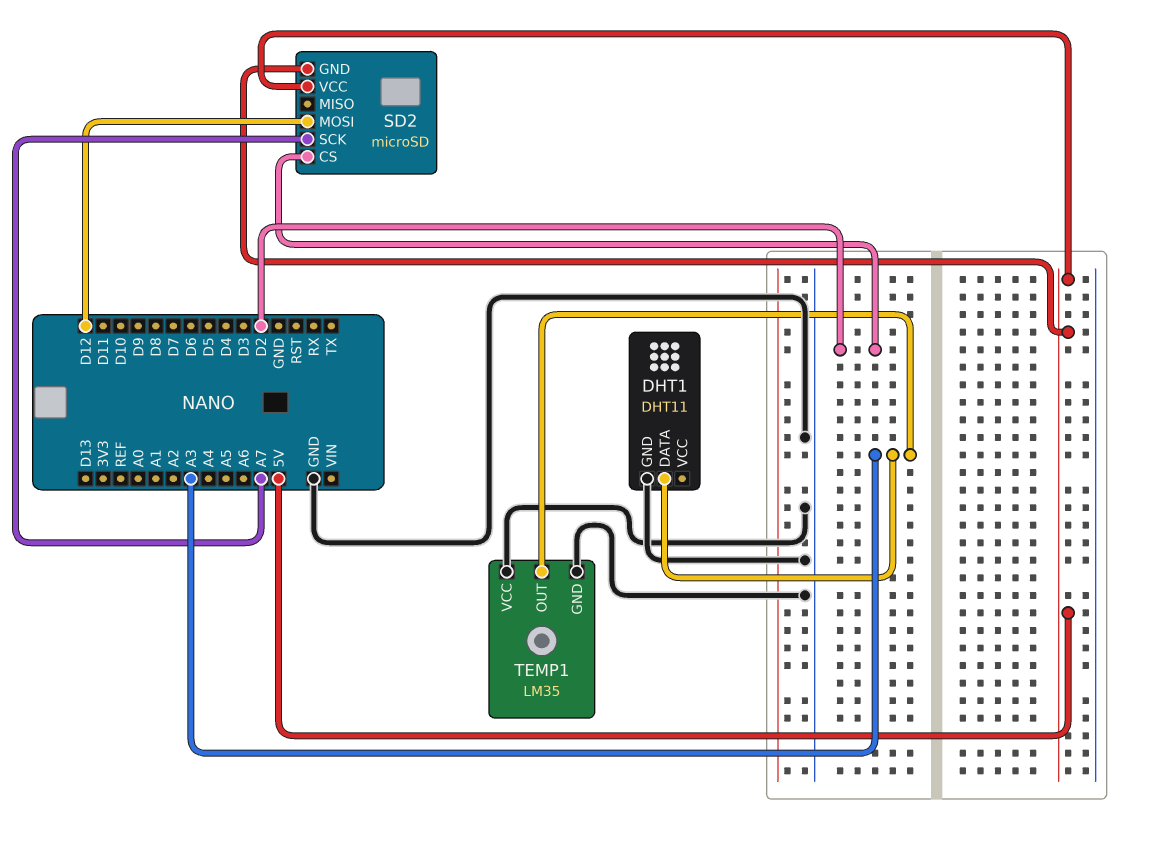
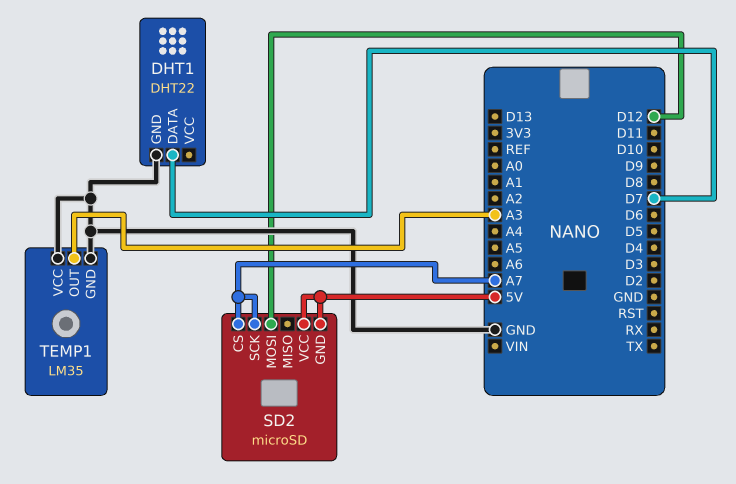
DHT1: DHT11 -> DHT22
DHT1 pin DATA: A3 -> D7
SD2 pin CS: D2 -> A7

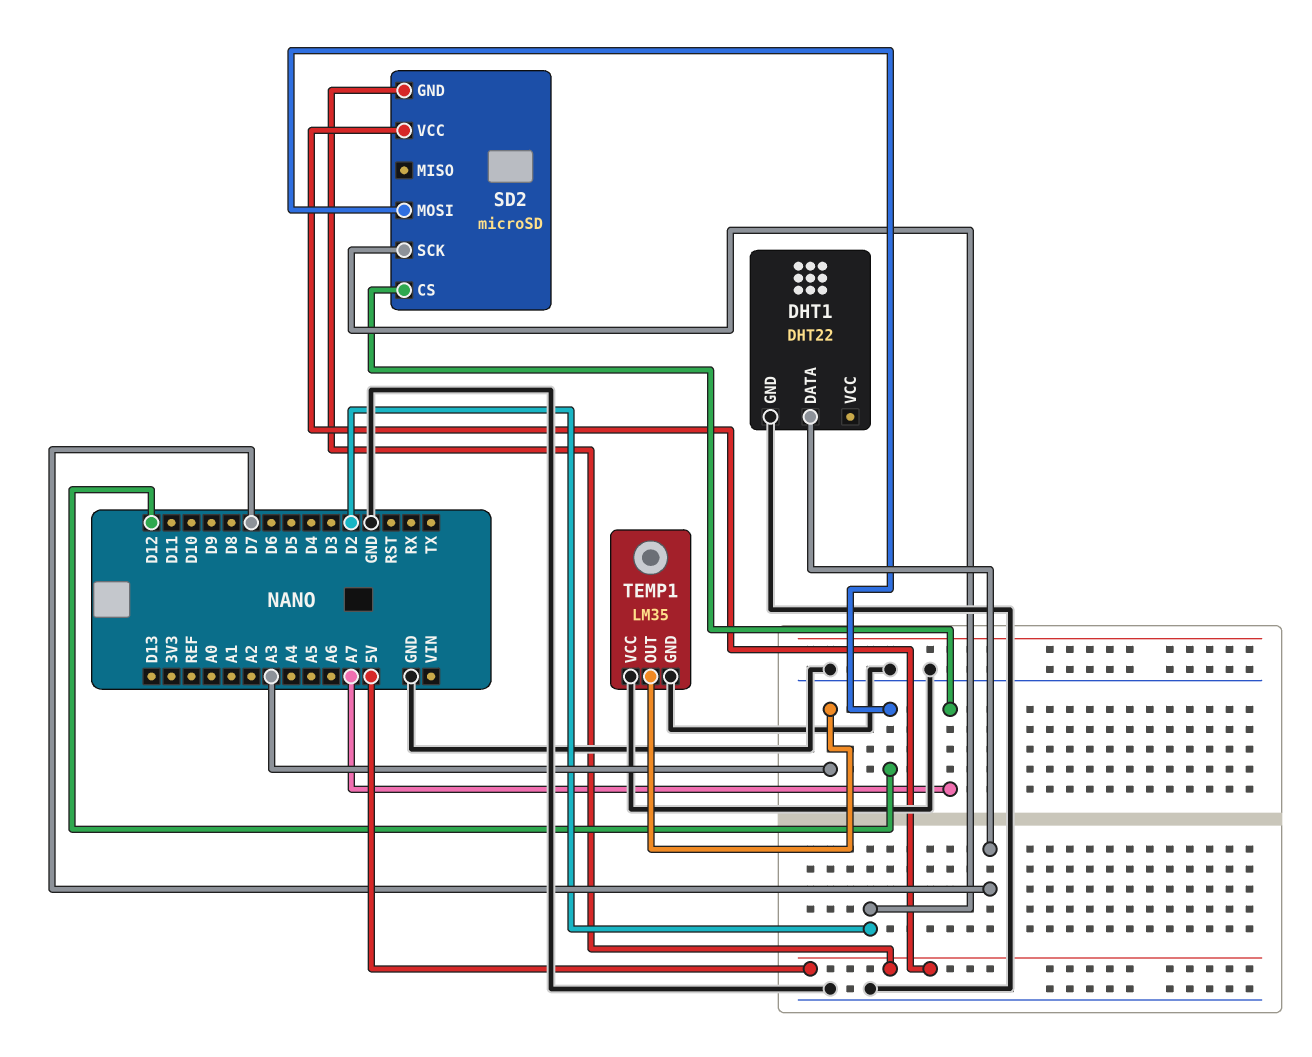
SD2 pin SCK: A7 -> D2

